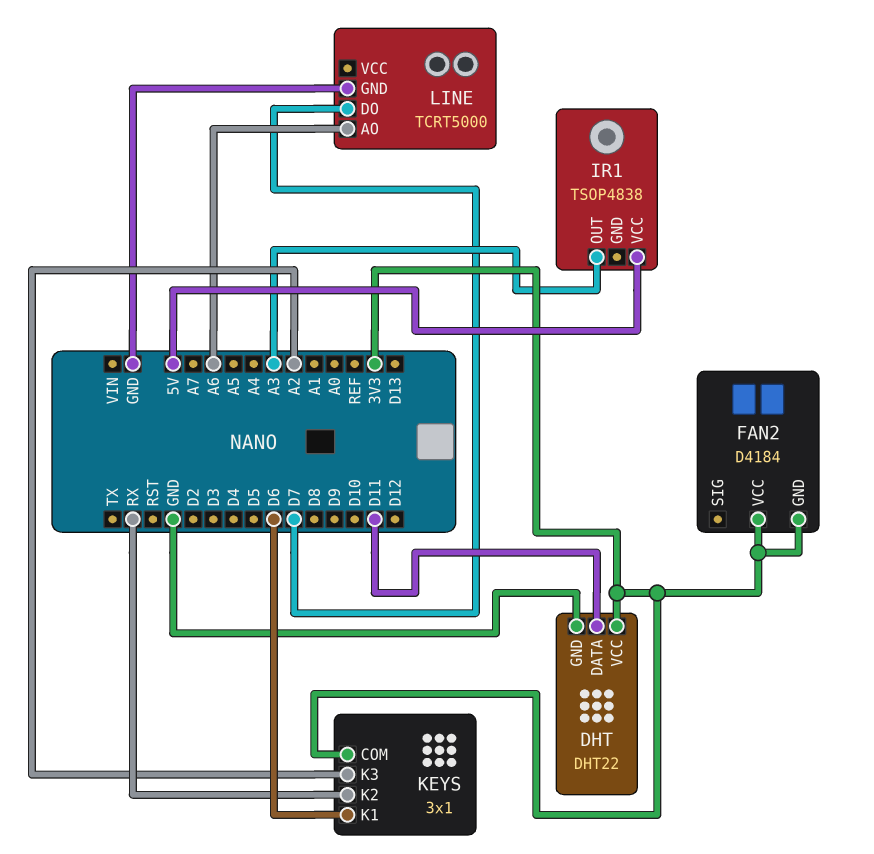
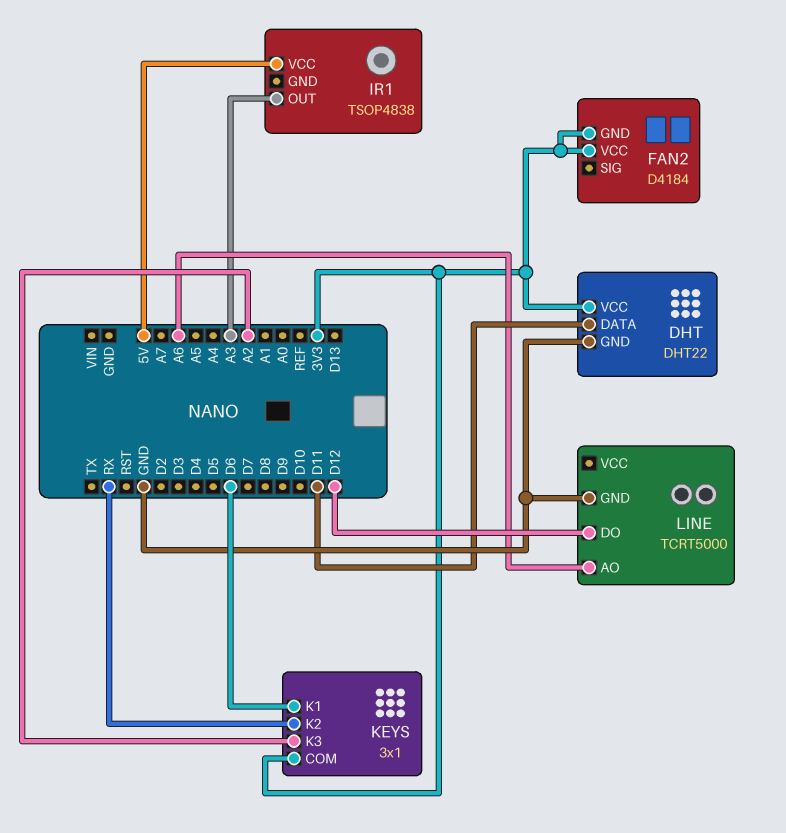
LINE pin DO: D7 -> D12

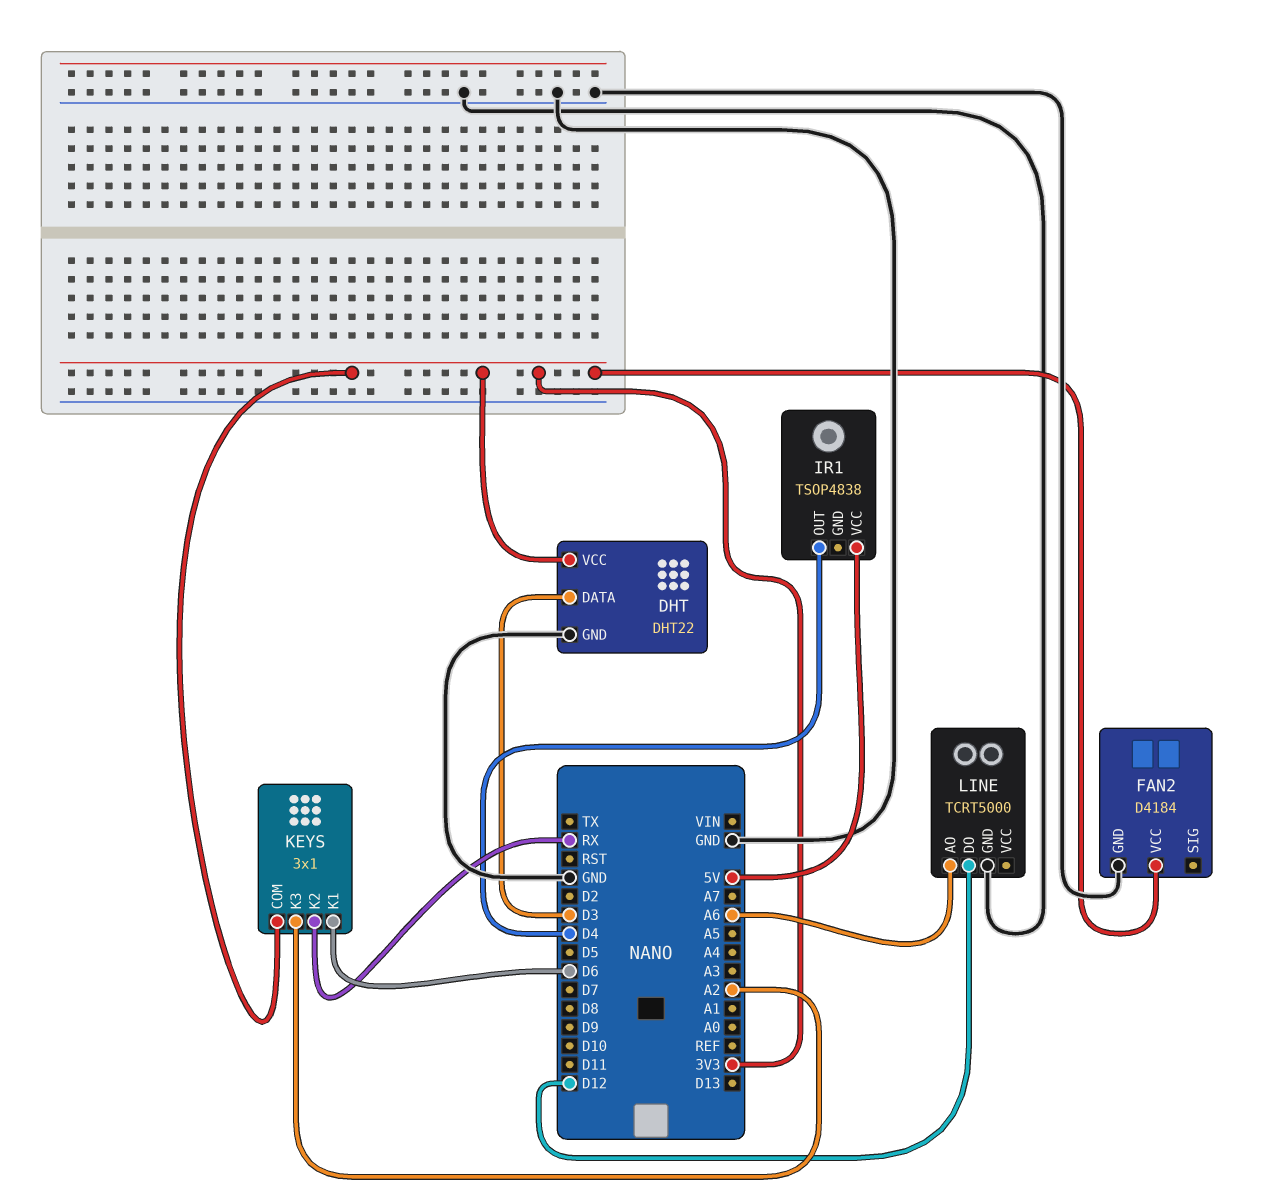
DHT pin DATA: D11 -> D3
FAN2 pin GND: 3V3 -> GND
IR1 pin OUT: A3 -> D4

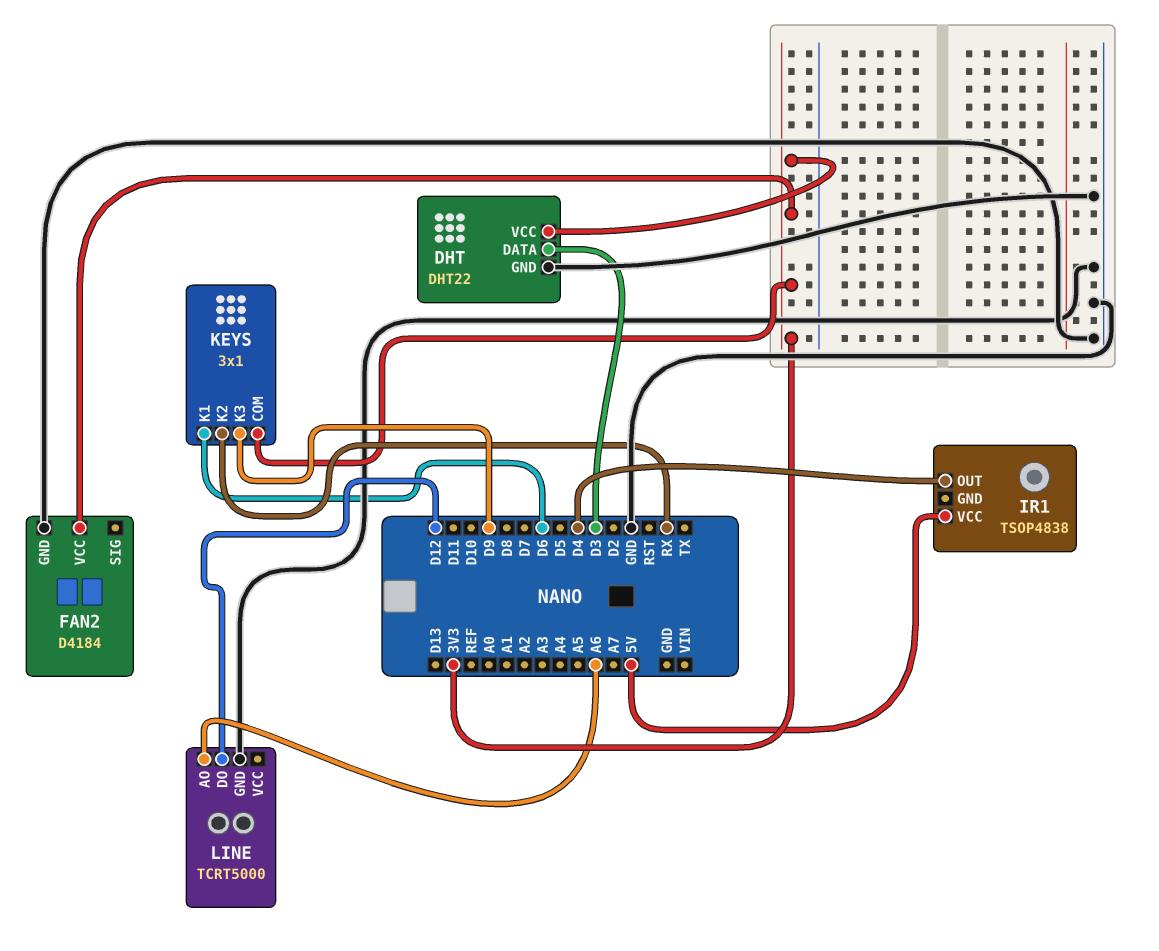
KEYS pin K3: A2 -> D9

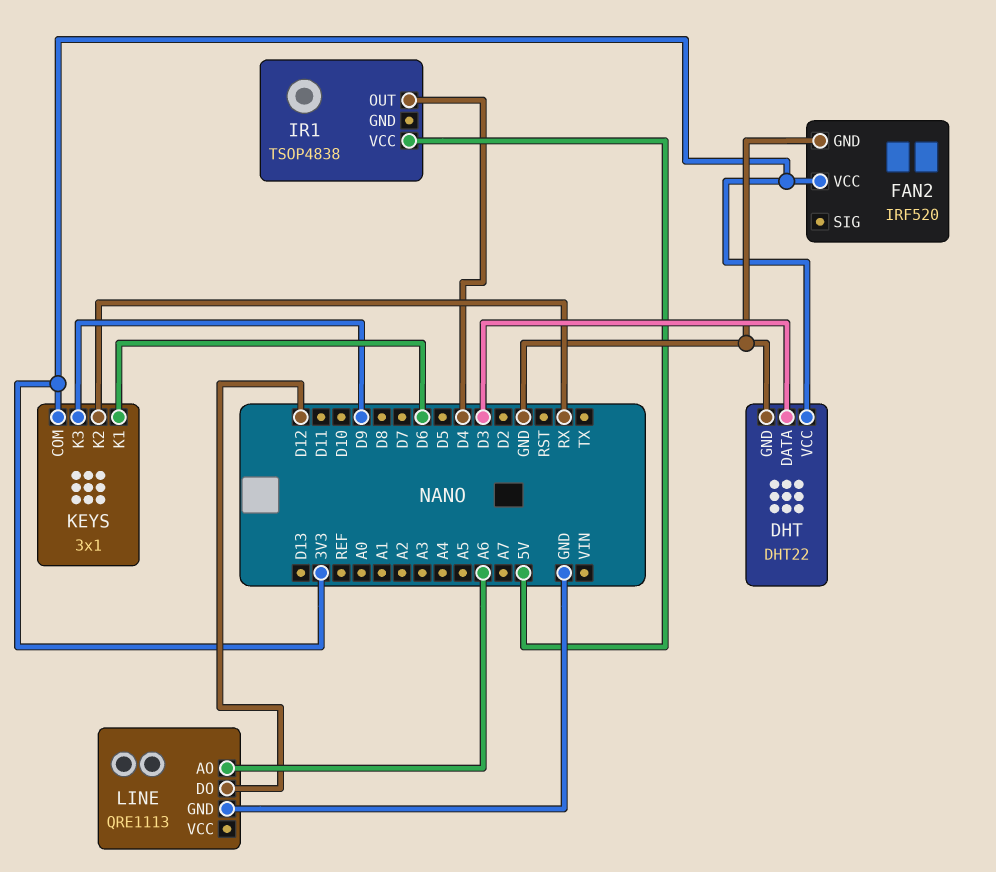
FAN2: D4184 -> IRF520
LINE: TCRT5000 -> QRE1113

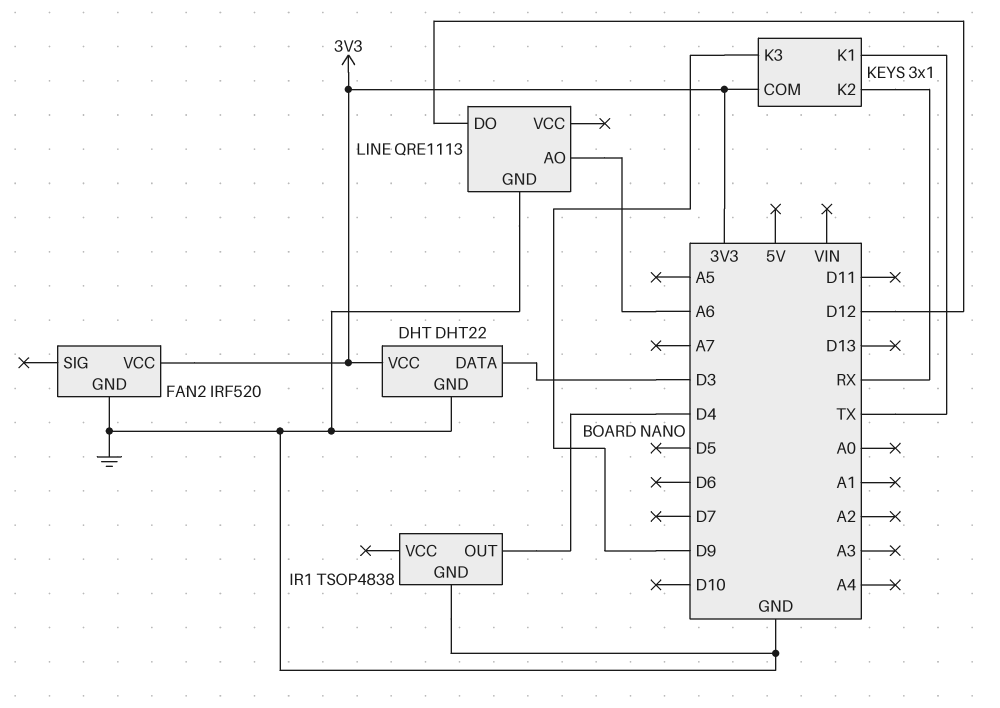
IR1 pin GND: none -> GND
IR1 pin VCC: 5V -> none
KEYS pin K1: D6 -> TX

